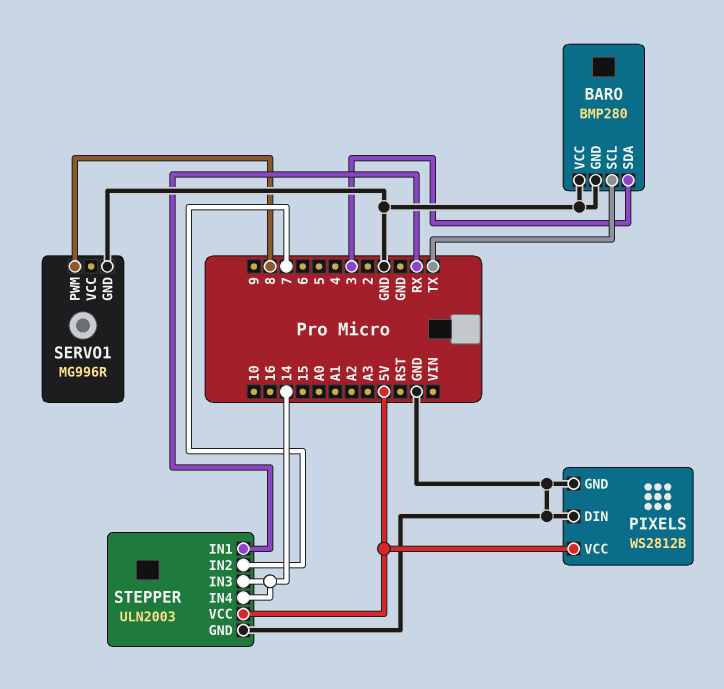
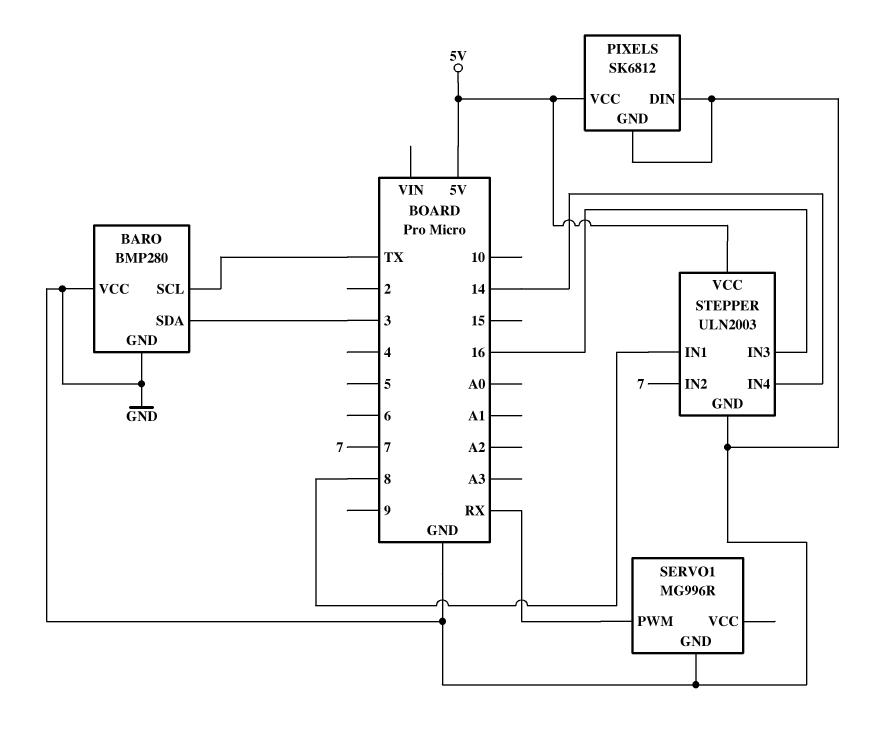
PIXELS: WS2812B -> SK6812
SERVO1 pin PWM: 8 -> RX
STEPPER pin IN1: RX -> 8
STEPPER pin IN3: 14 -> 16

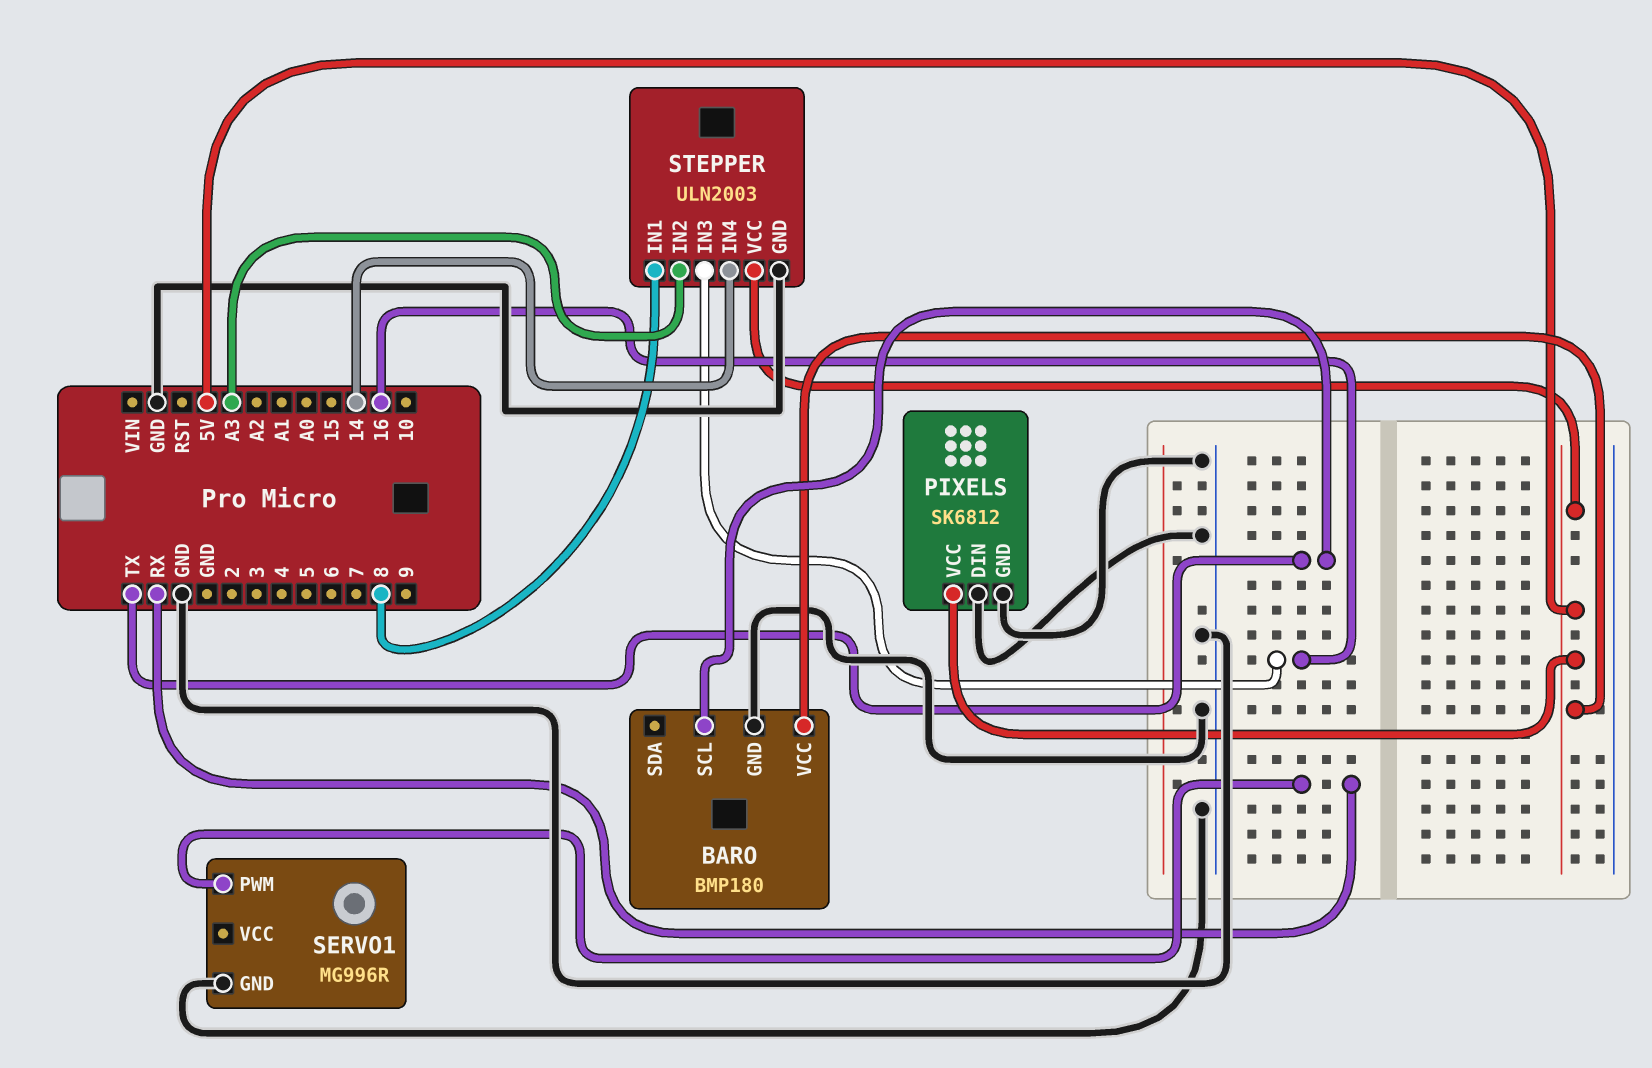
BARO: BMP280 -> BMP180
BARO pin SDA: 3 -> none
BARO pin VCC: GND -> 5V
STEPPER pin IN2: 7 -> A3

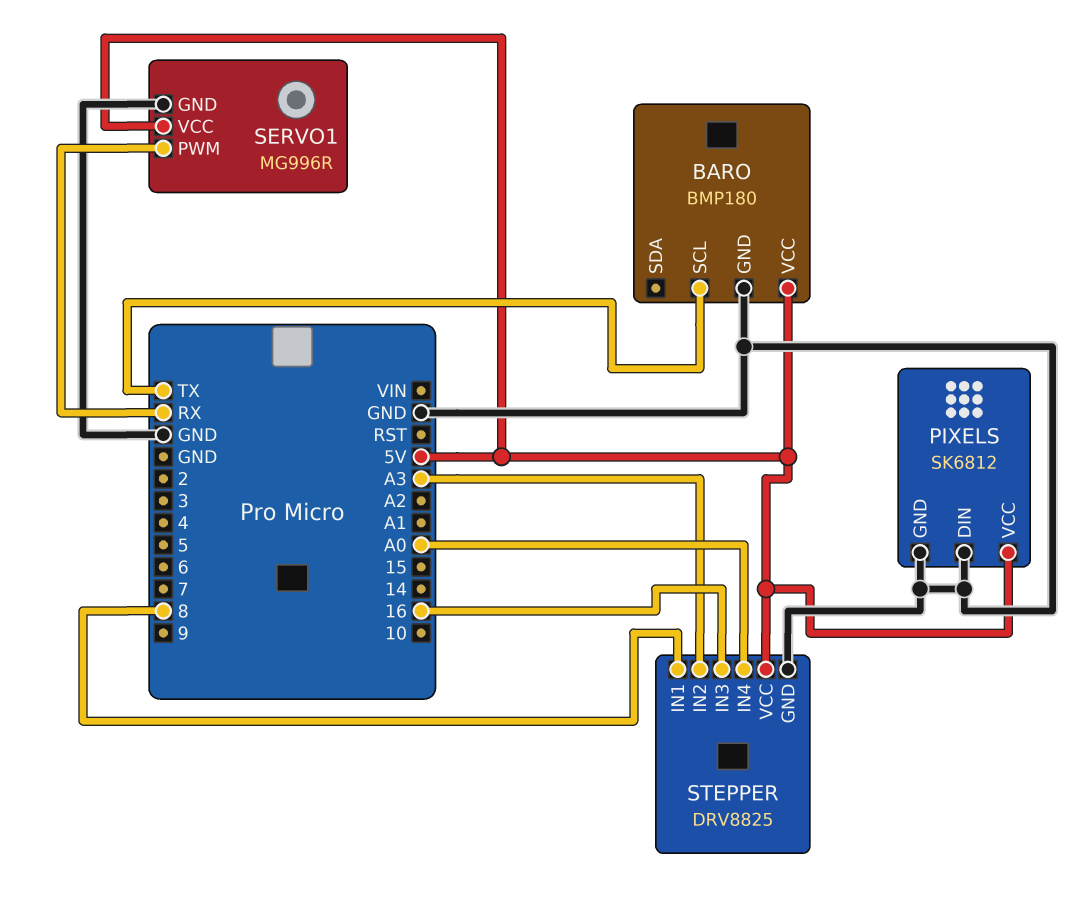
SERVO1 pin VCC: none -> 5V
STEPPER: ULN2003 -> DRV8825
STEPPER pin IN4: 14 -> A0

